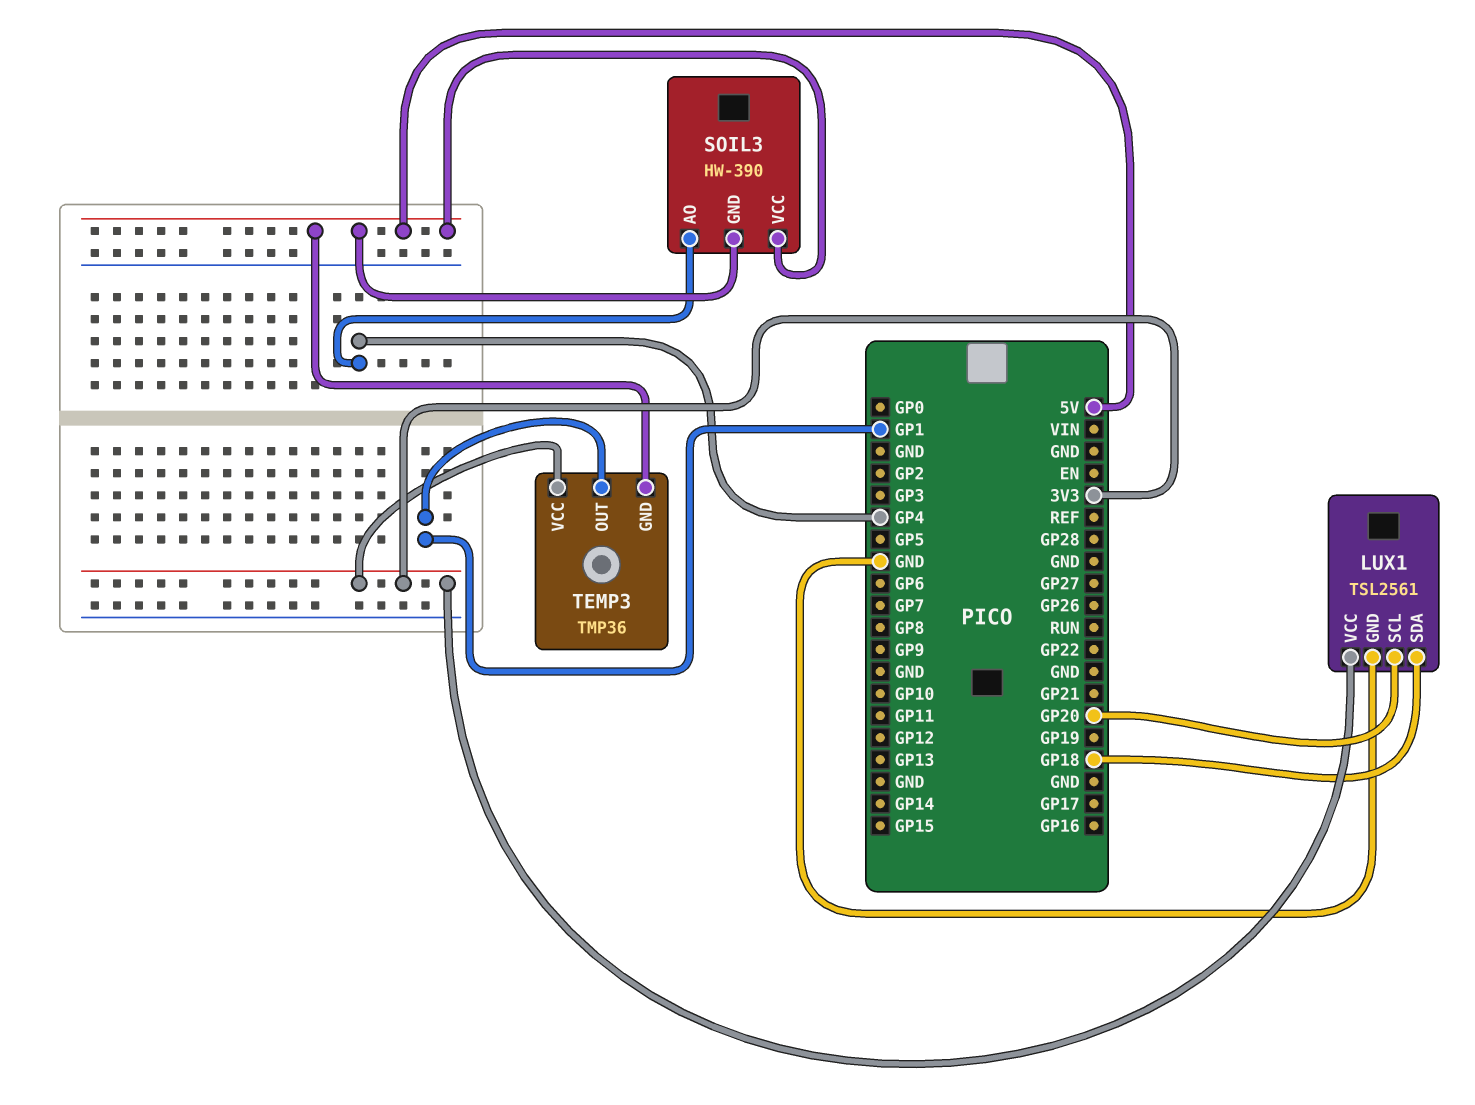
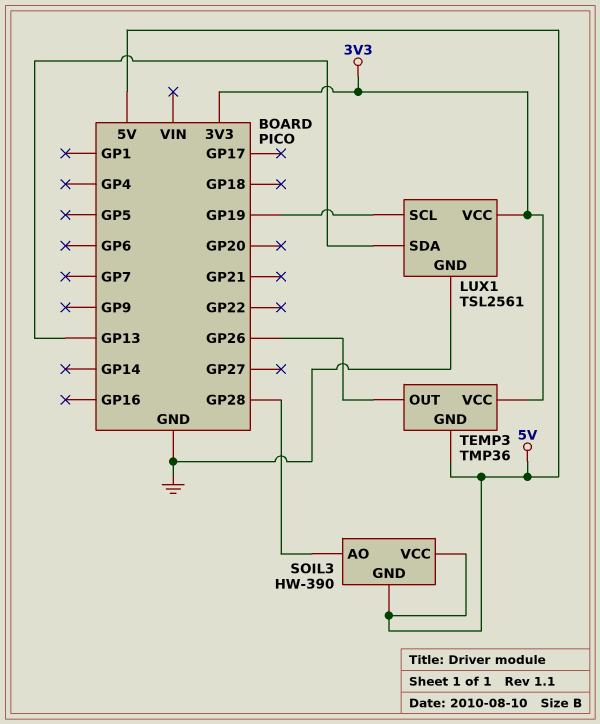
LUX1 pin SCL: GP20 -> GP19
LUX1 pin SDA: GP18 -> GP13
SOIL3 pin AO: GP4 -> GP28
TEMP3 pin OUT: GP1 -> GP26

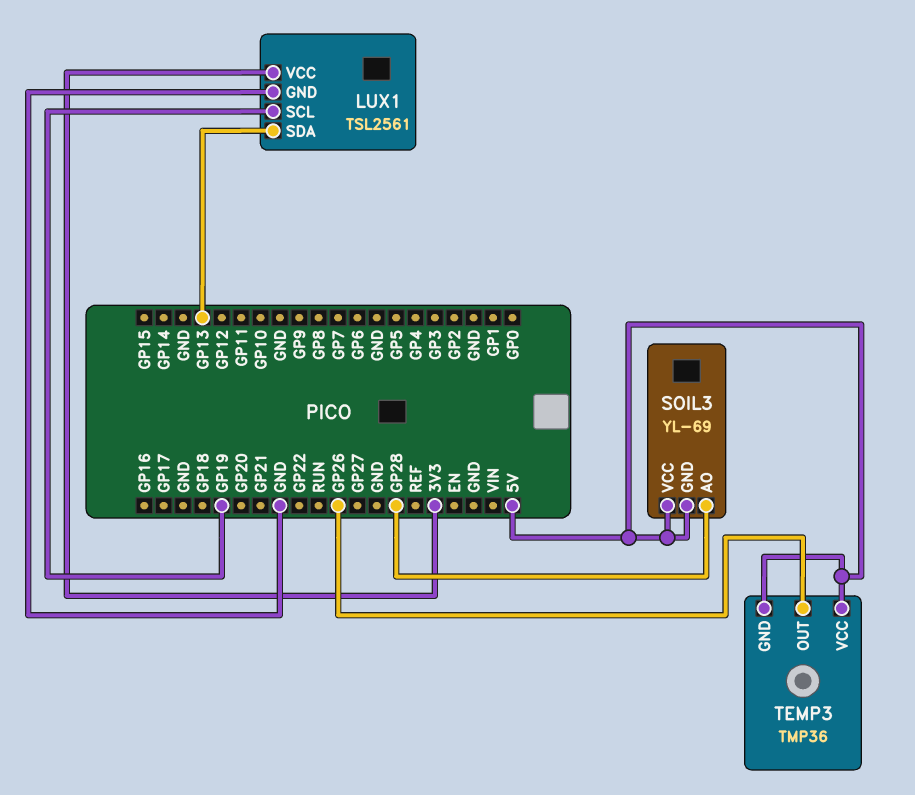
SOIL3: HW-390 -> YL-69
TEMP3 pin VCC: 3V3 -> 5V

